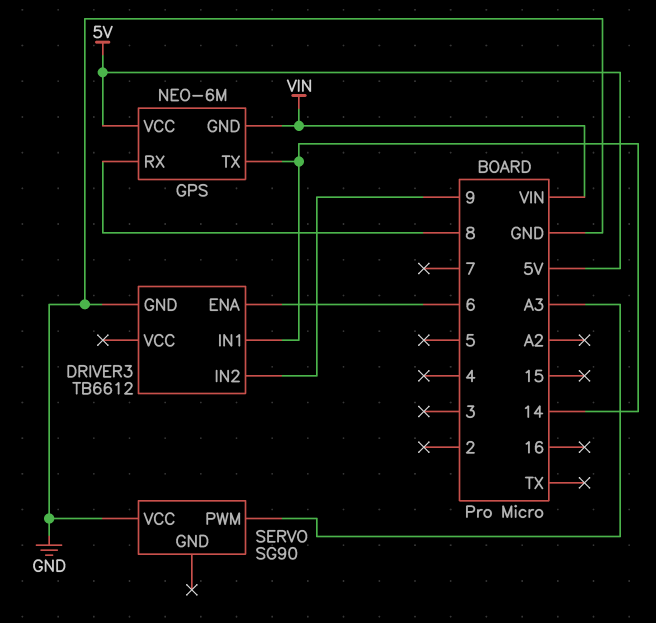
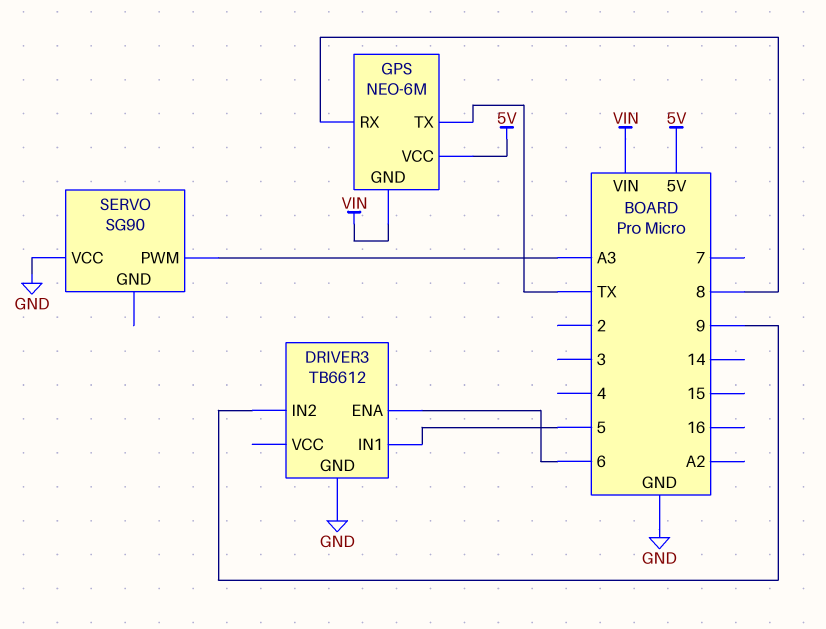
DRIVER3 pin IN1: 14 -> 5
GPS pin TX: 14 -> TX

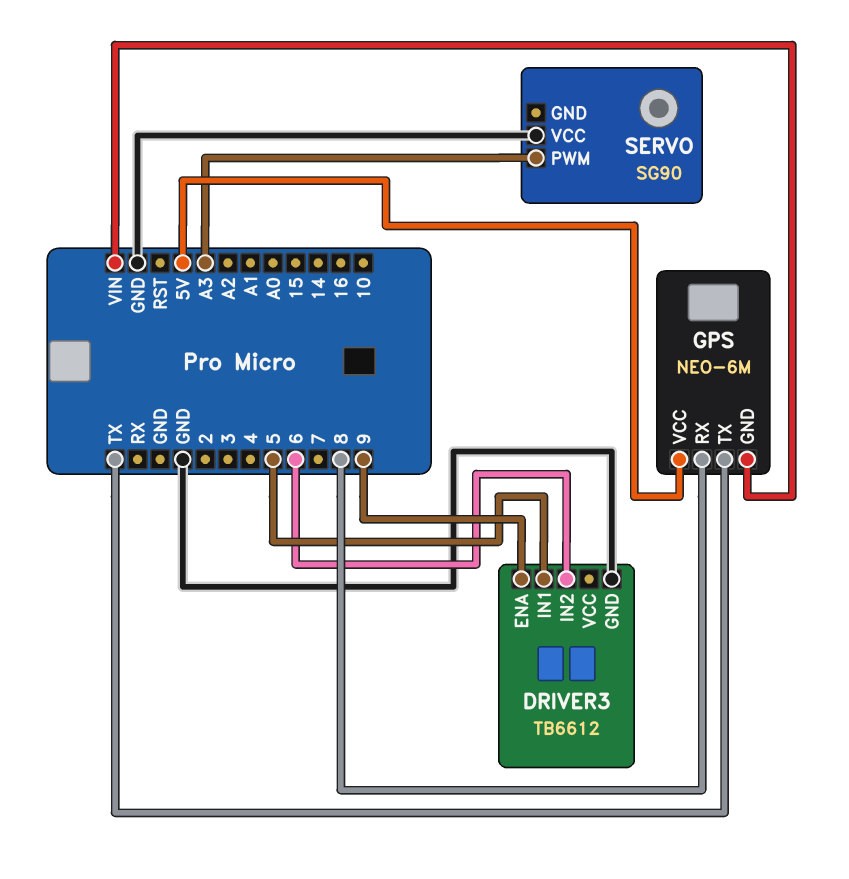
DRIVER3 pin ENA: 6 -> 9
DRIVER3 pin IN2: 9 -> 6

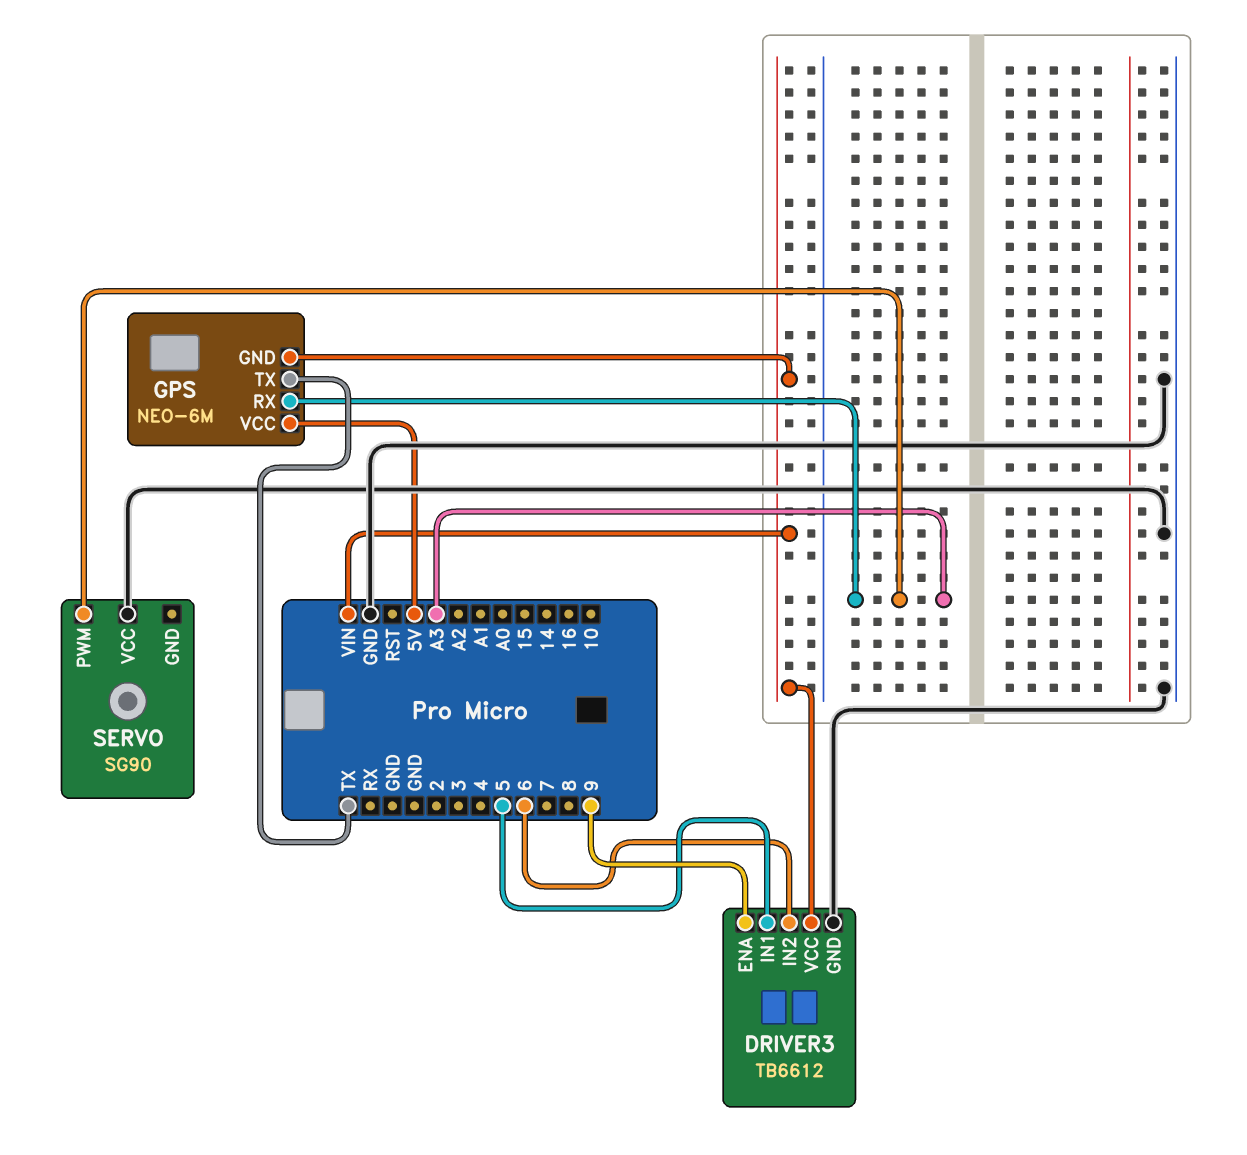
DRIVER3 pin VCC: none -> VIN
GPS pin RX: 8 -> A3

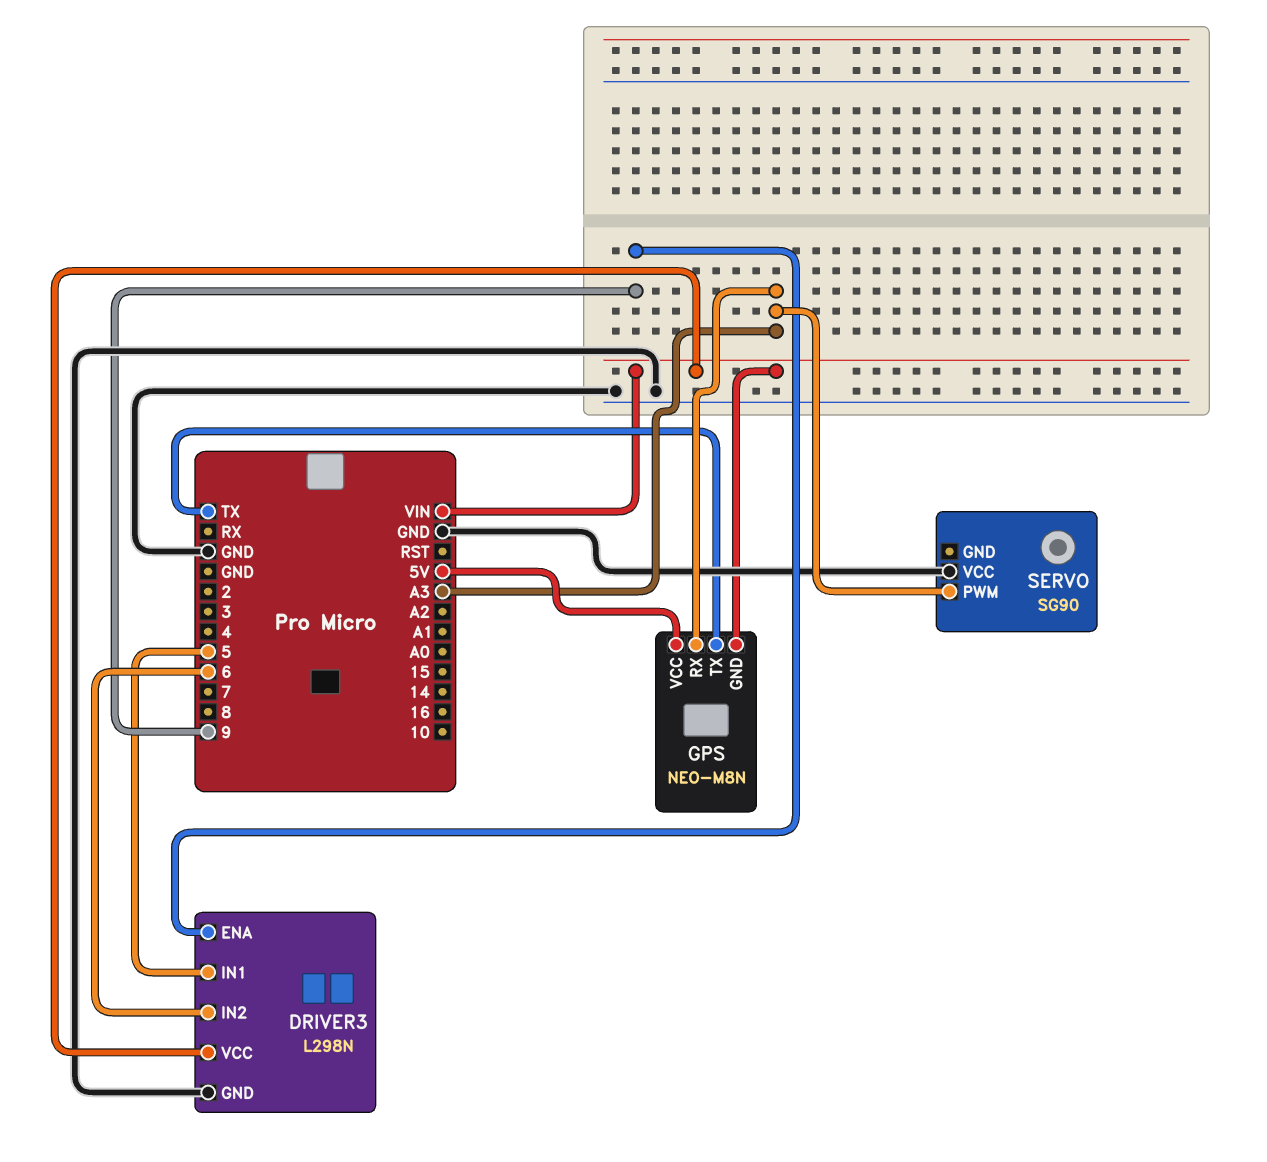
DRIVER3: TB6612 -> L298N
GPS: NEO-6M -> NEO-M8N

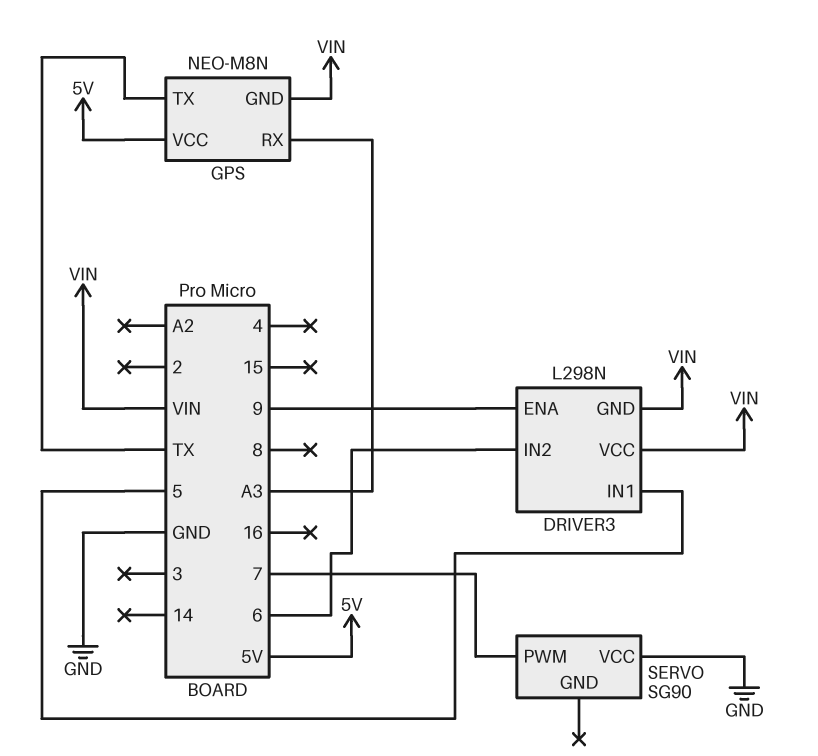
DRIVER3 pin GND: GND -> VIN
SERVO pin PWM: A3 -> 7

